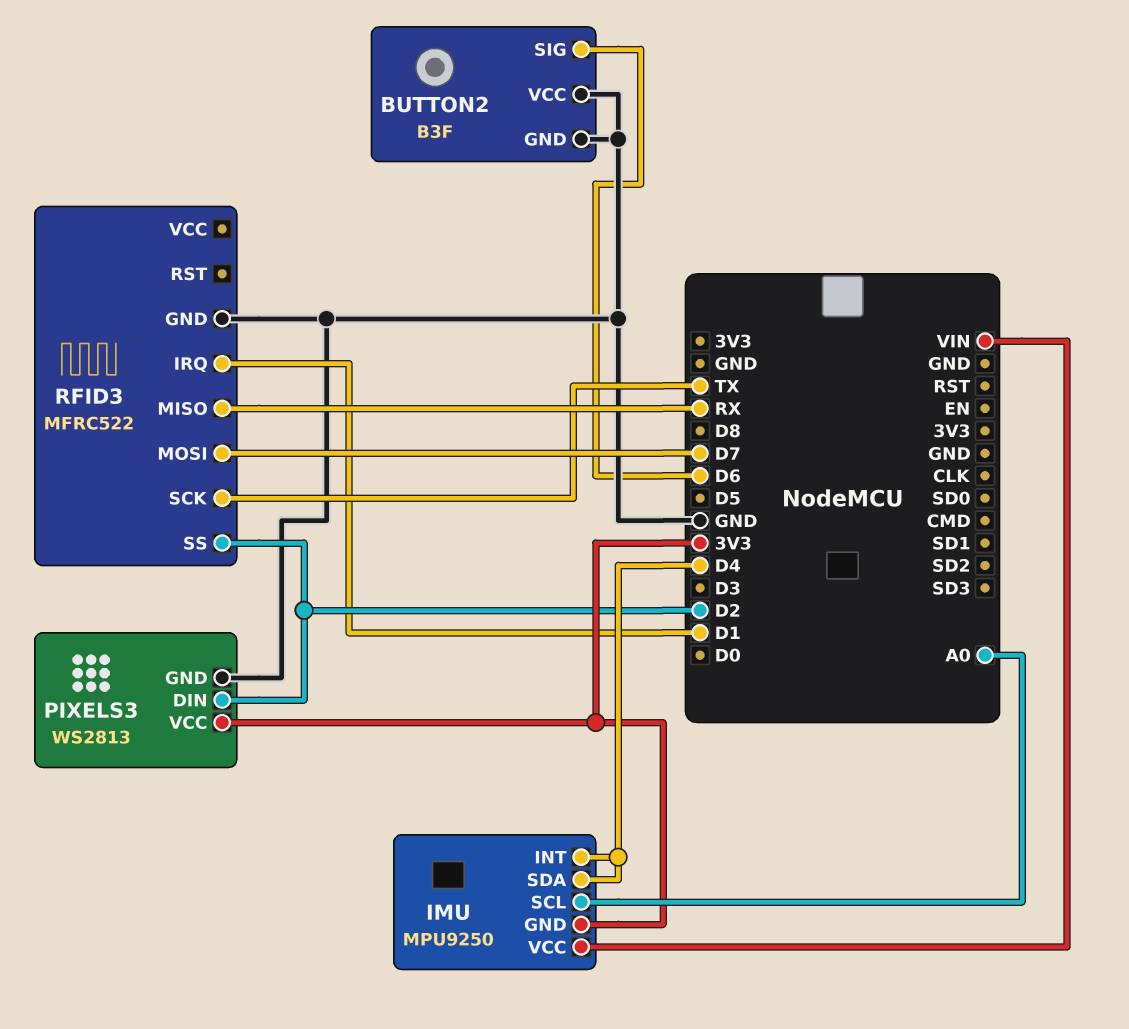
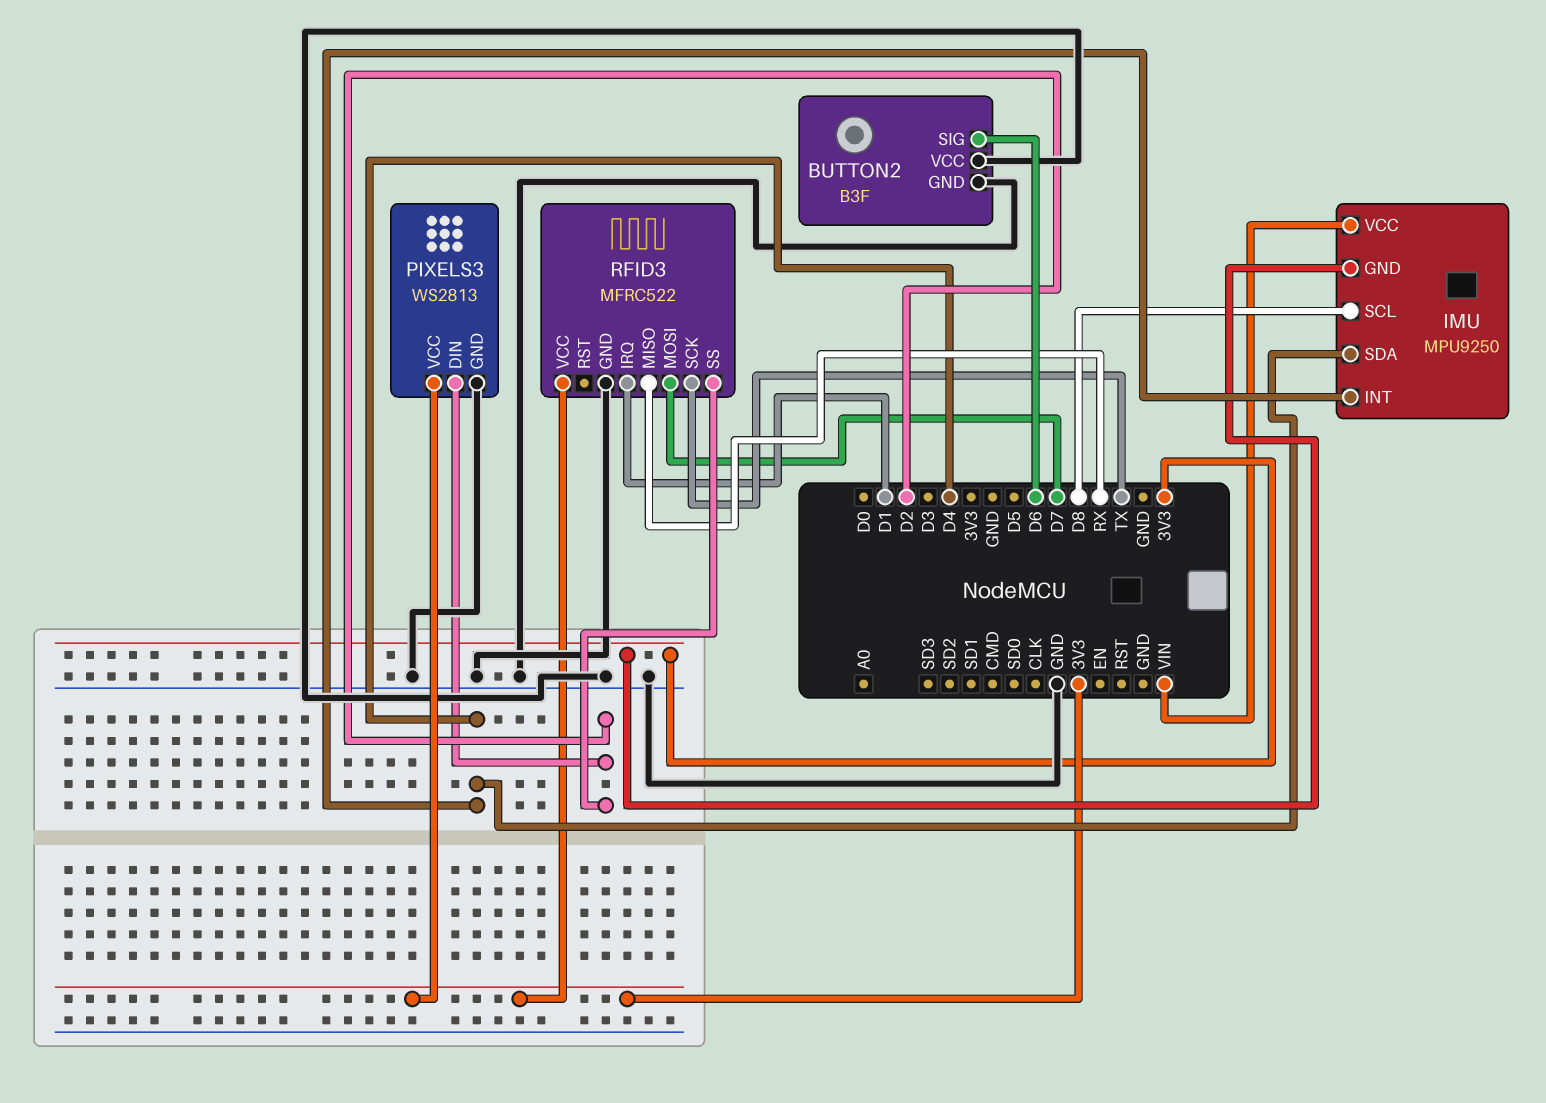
IMU pin SCL: A0 -> D8
RFID3 pin VCC: none -> 3V3

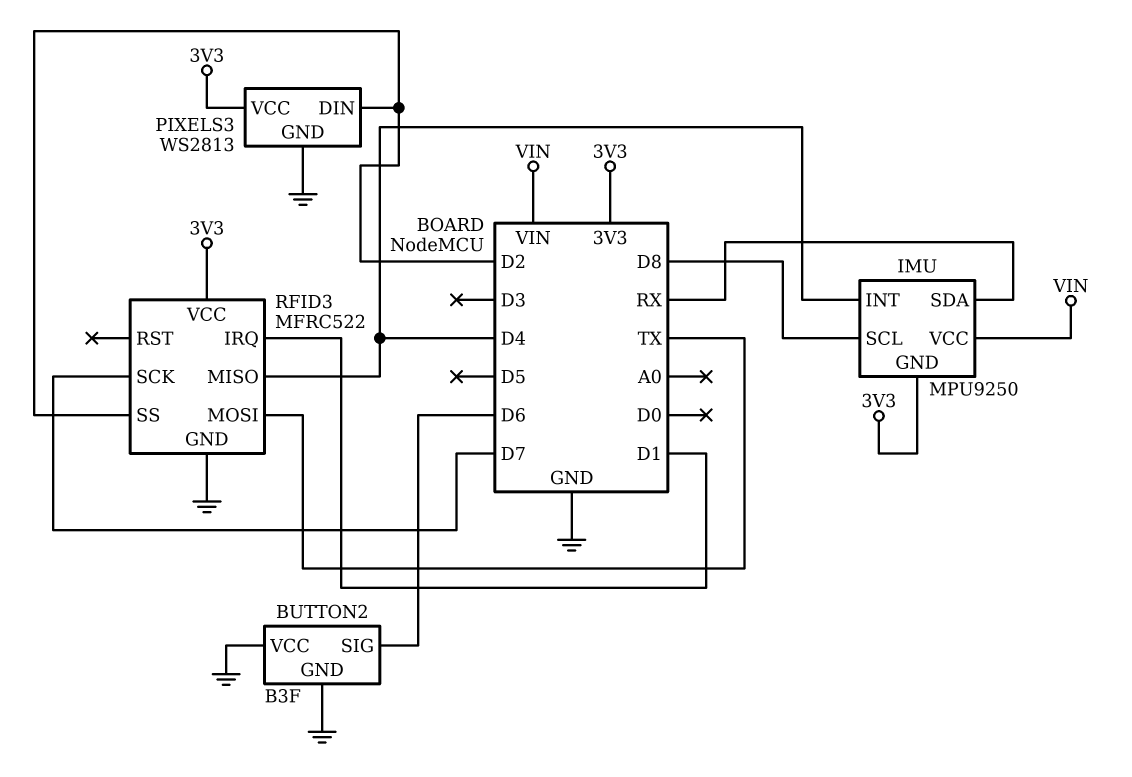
IMU pin SDA: D4 -> RX
RFID3 pin MISO: RX -> D4
RFID3 pin MOSI: D7 -> TX
RFID3 pin SCK: TX -> D7

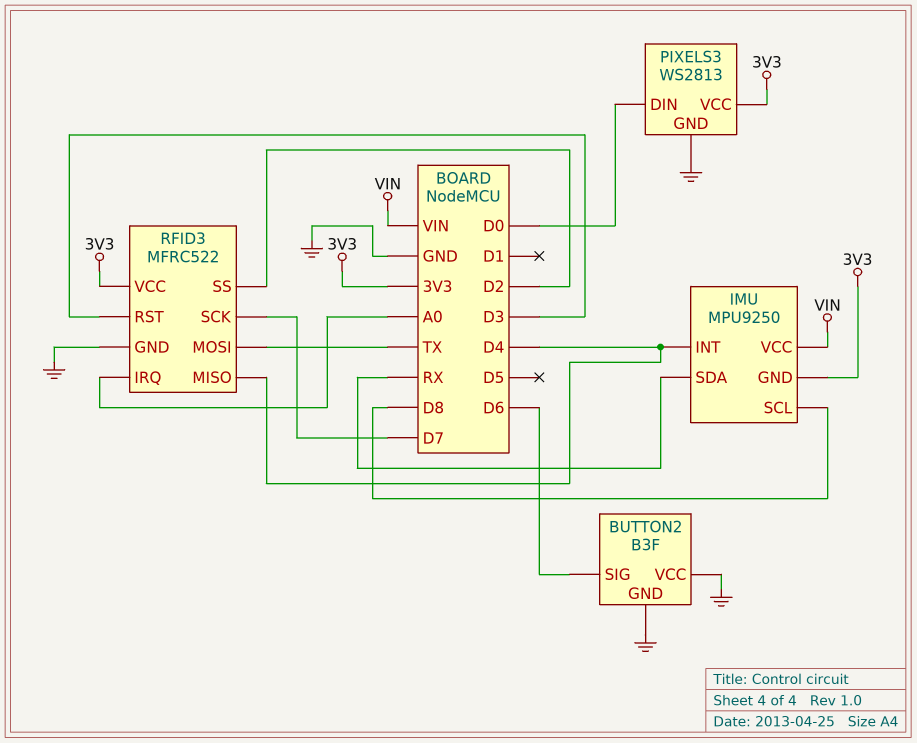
PIXELS3 pin DIN: D2 -> D0
RFID3 pin IRQ: D1 -> A0
RFID3 pin RST: none -> D3

